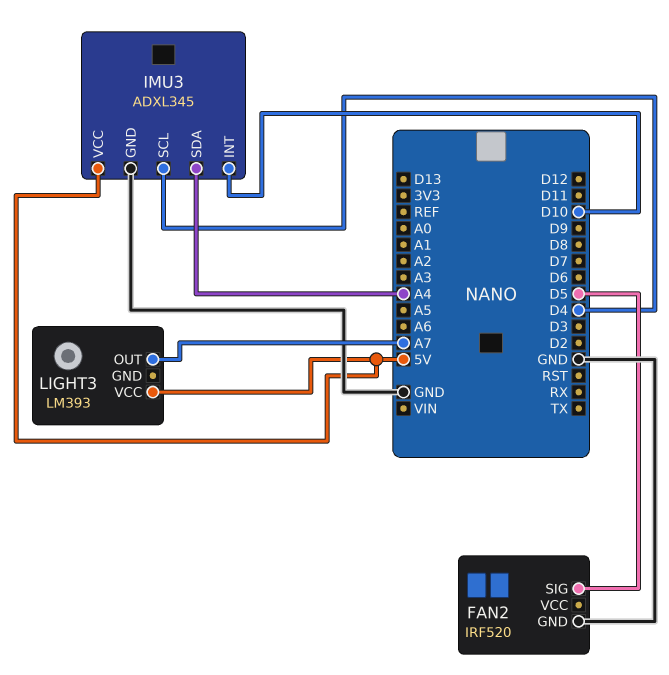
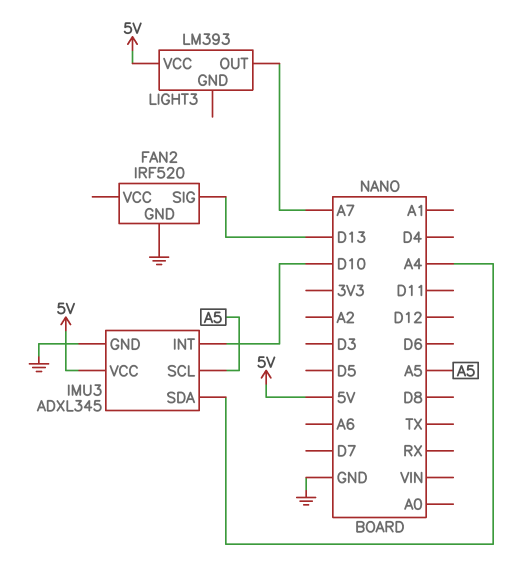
FAN2 pin SIG: D5 -> D13
IMU3 pin SCL: D4 -> A5

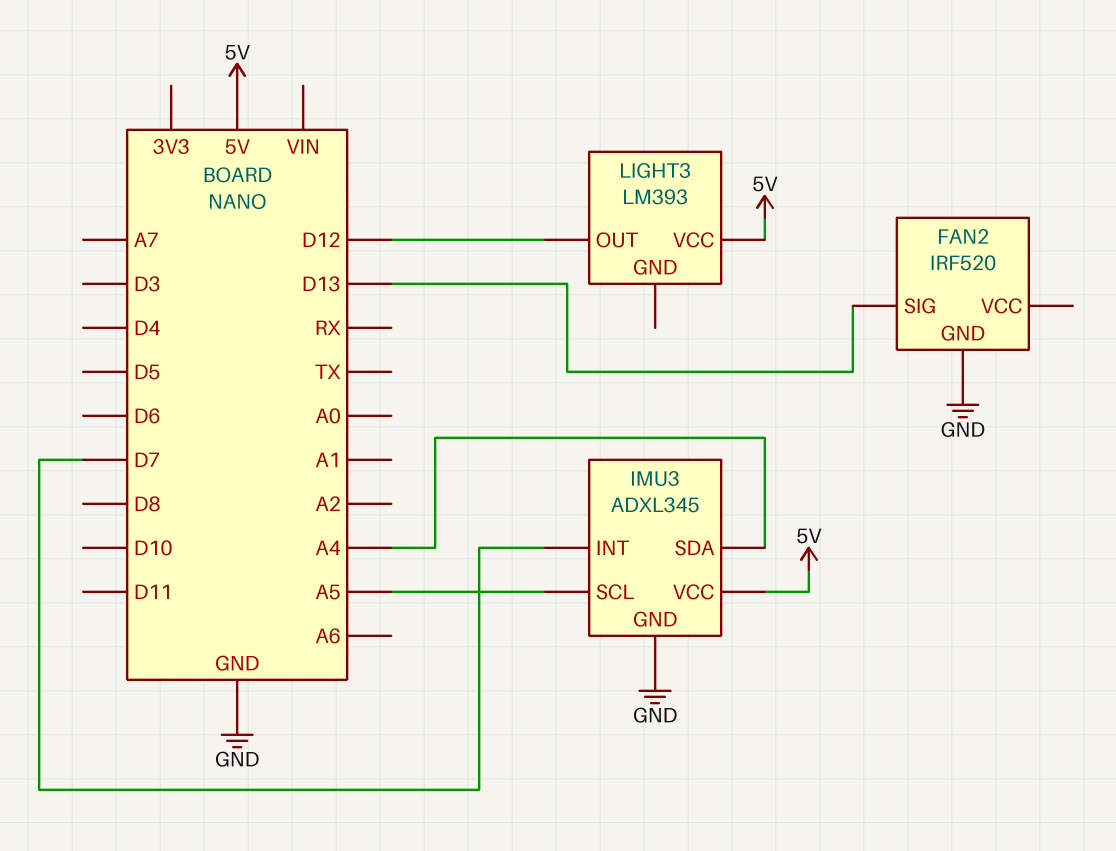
IMU3 pin INT: D10 -> D7
LIGHT3 pin OUT: A7 -> D12

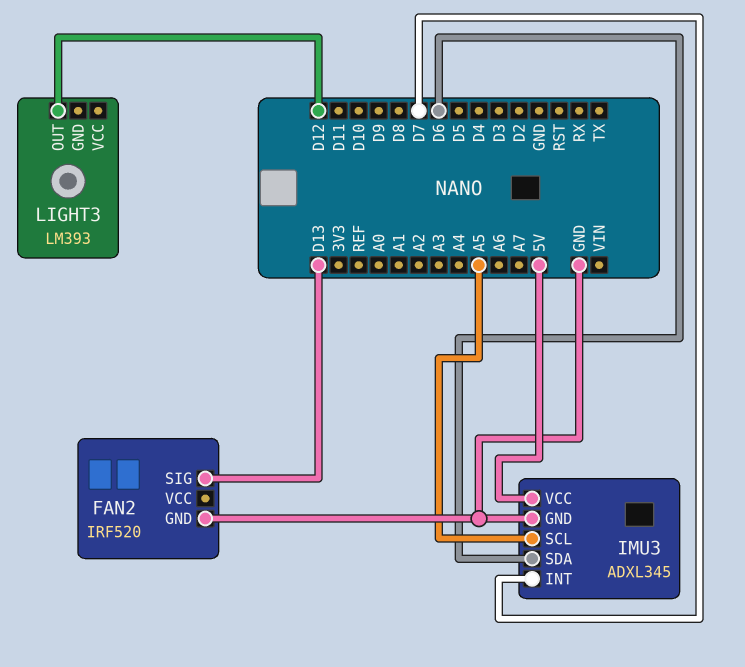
IMU3 pin SDA: A4 -> D6
LIGHT3 pin VCC: 5V -> none

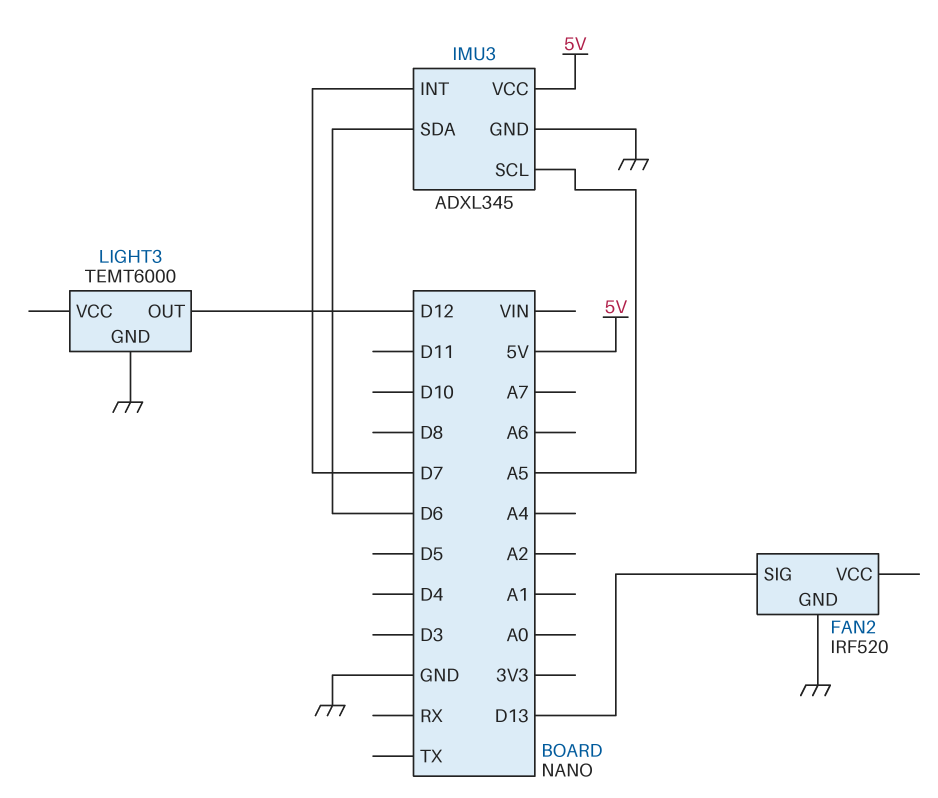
LIGHT3: LM393 -> TEMT6000
LIGHT3 pin GND: none -> GND

